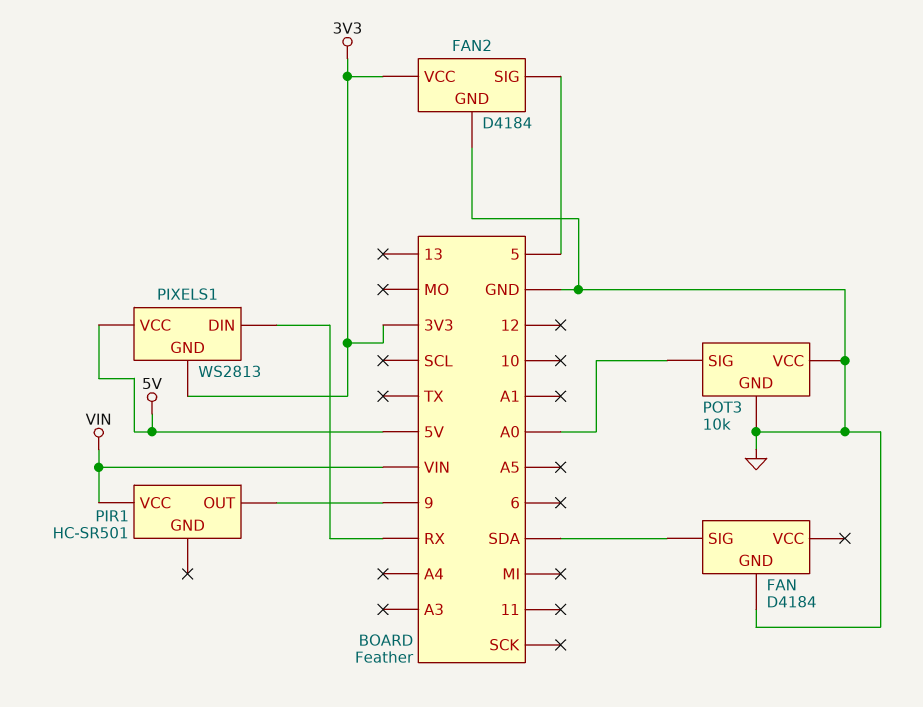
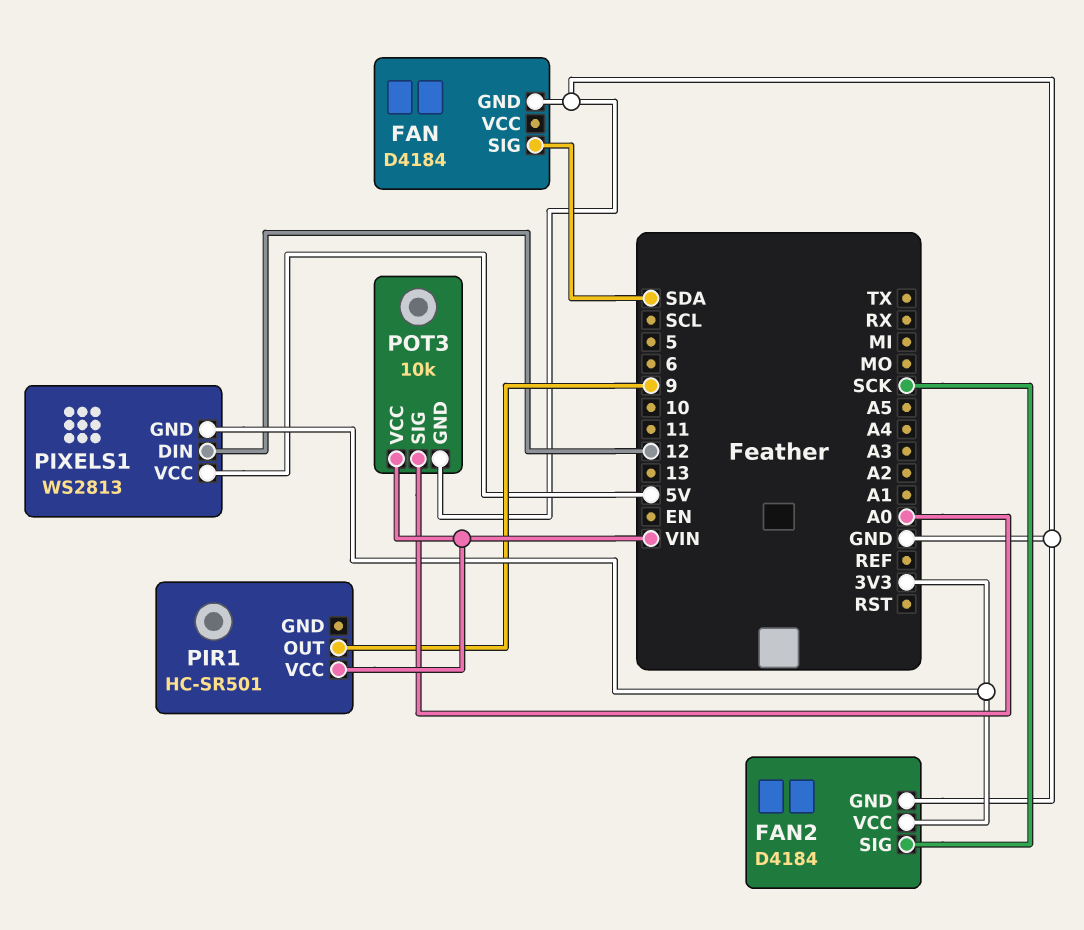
FAN2 pin SIG: 5 -> SCK
PIXELS1 pin DIN: RX -> 12
POT3 pin VCC: GND -> VIN

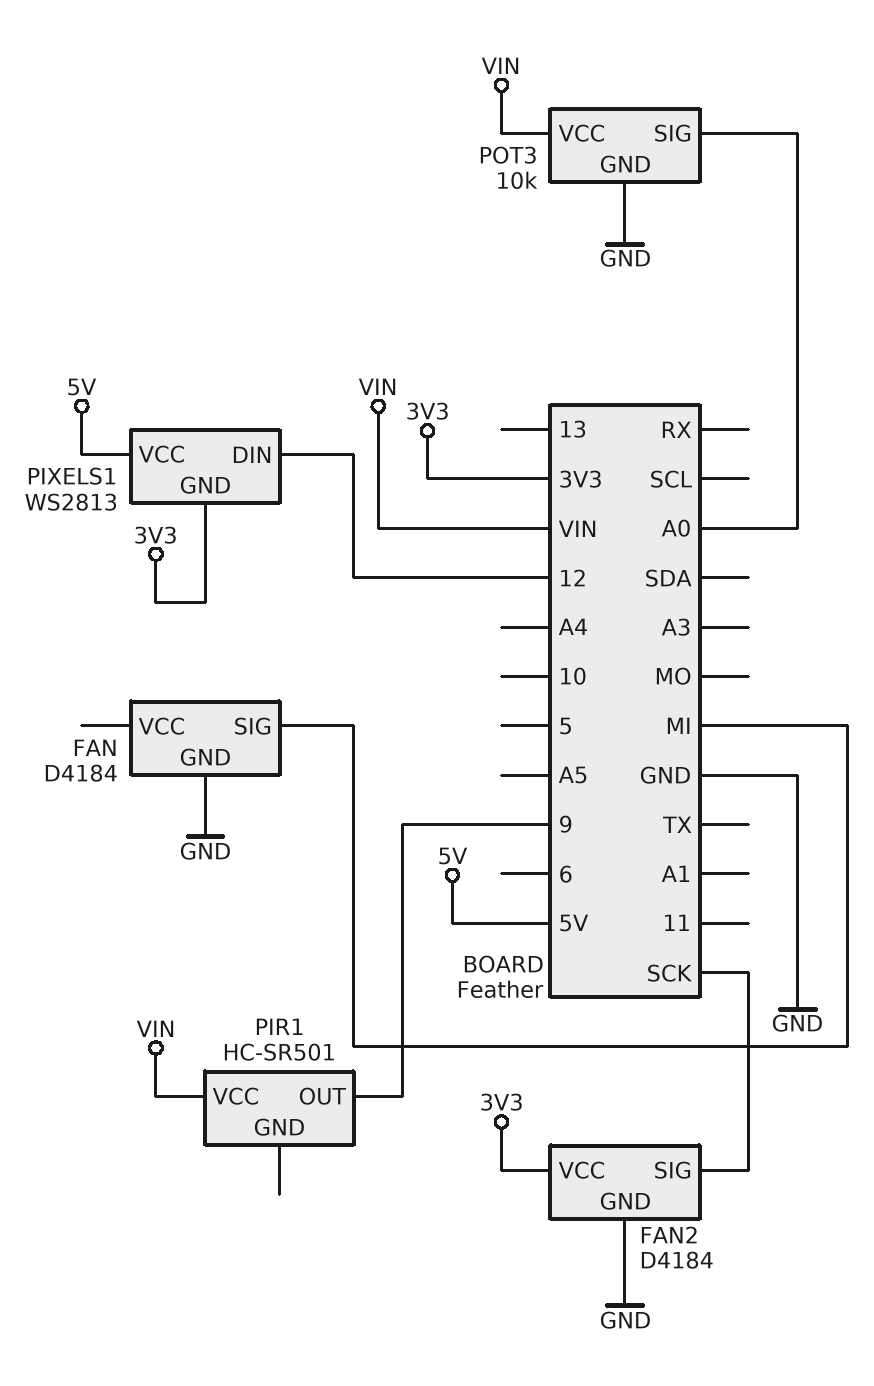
FAN pin SIG: SDA -> MI

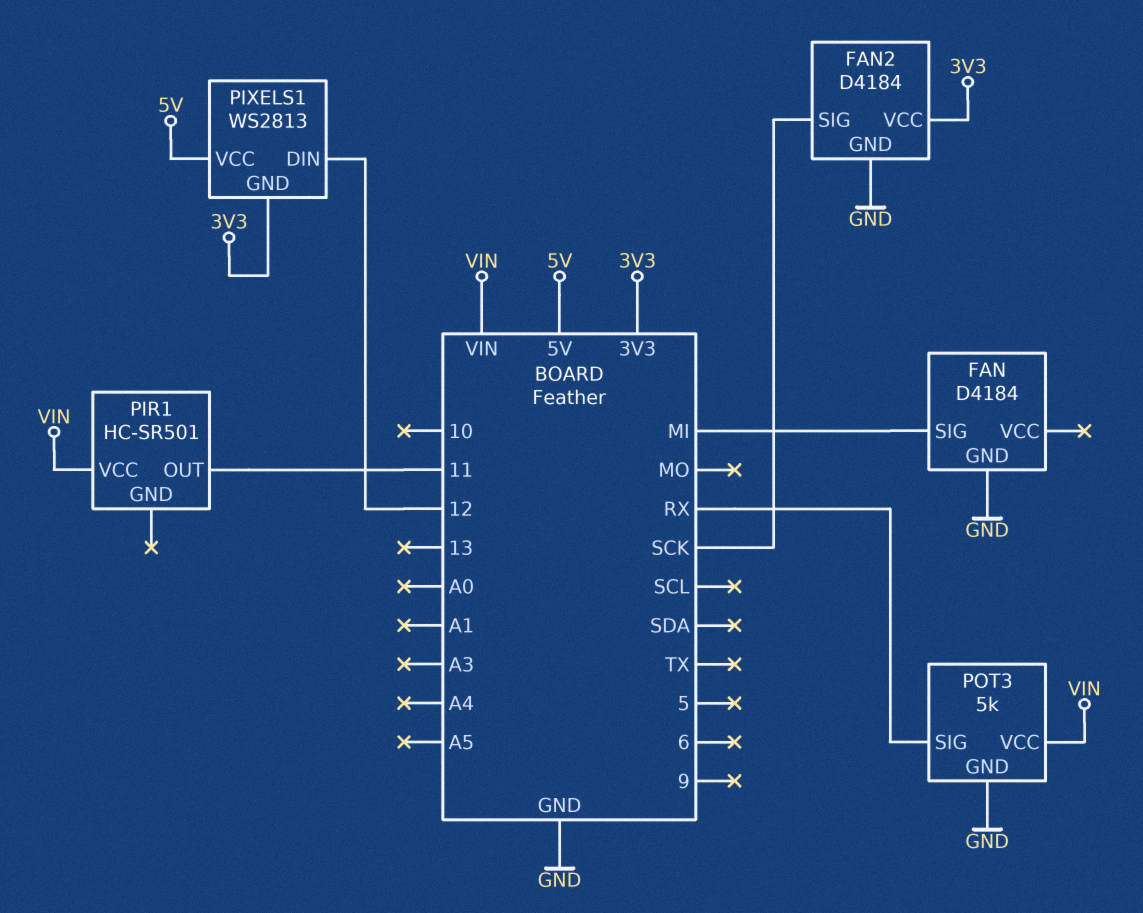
PIR1 pin OUT: 9 -> 11
POT3: 10k -> 5k
POT3 pin SIG: A0 -> RX

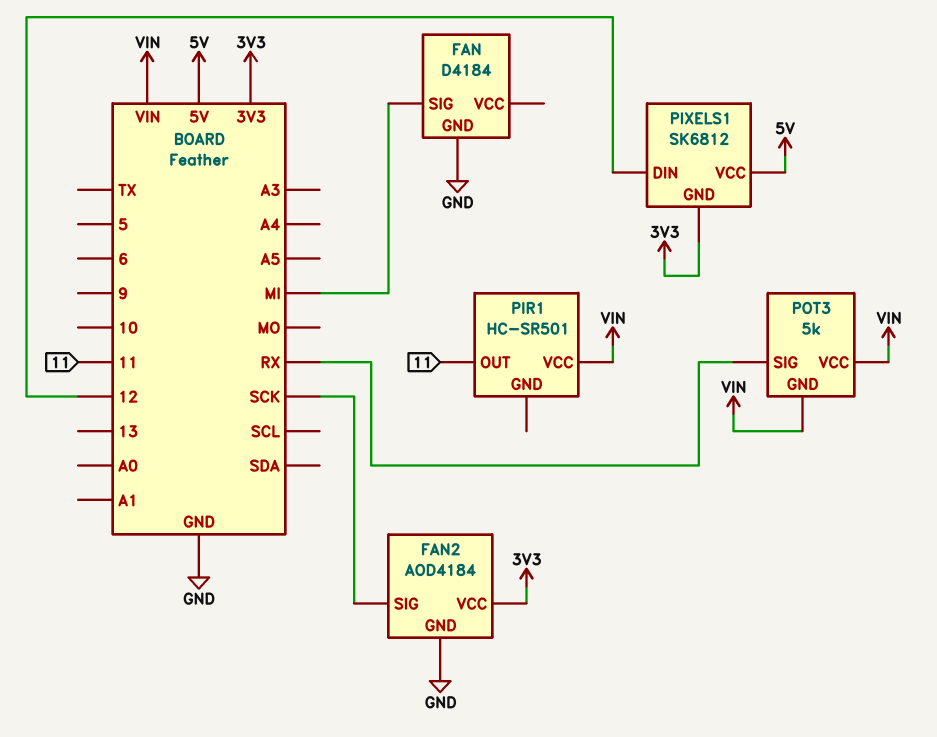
FAN2: D4184 -> AOD4184
PIXELS1: WS2813 -> SK6812
POT3 pin GND: GND -> VIN

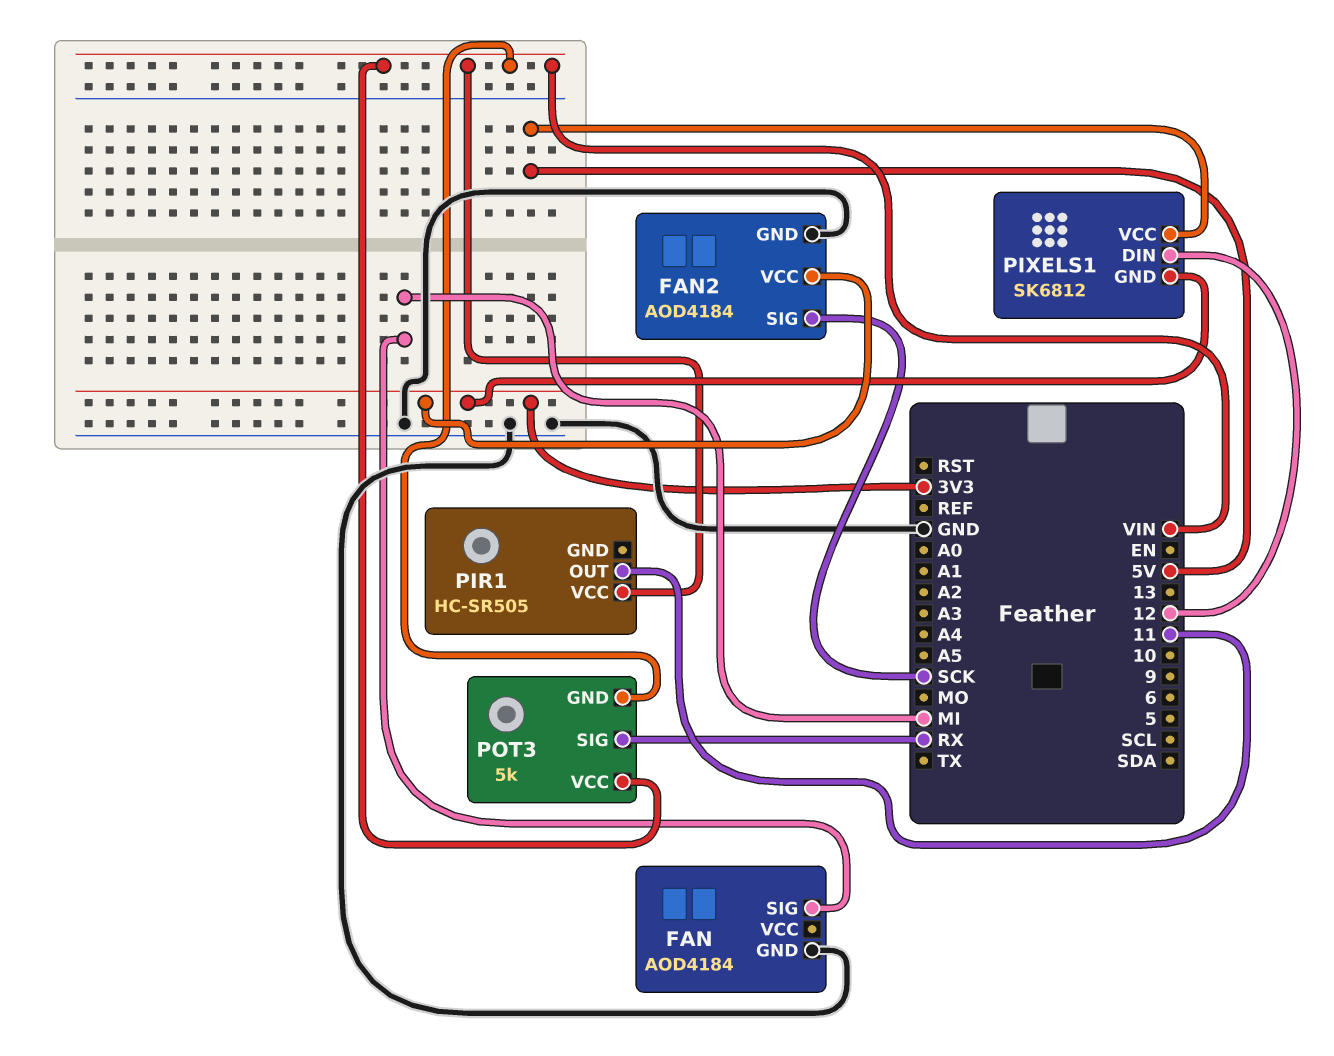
FAN: D4184 -> AOD4184
PIR1: HC-SR501 -> HC-SR505

